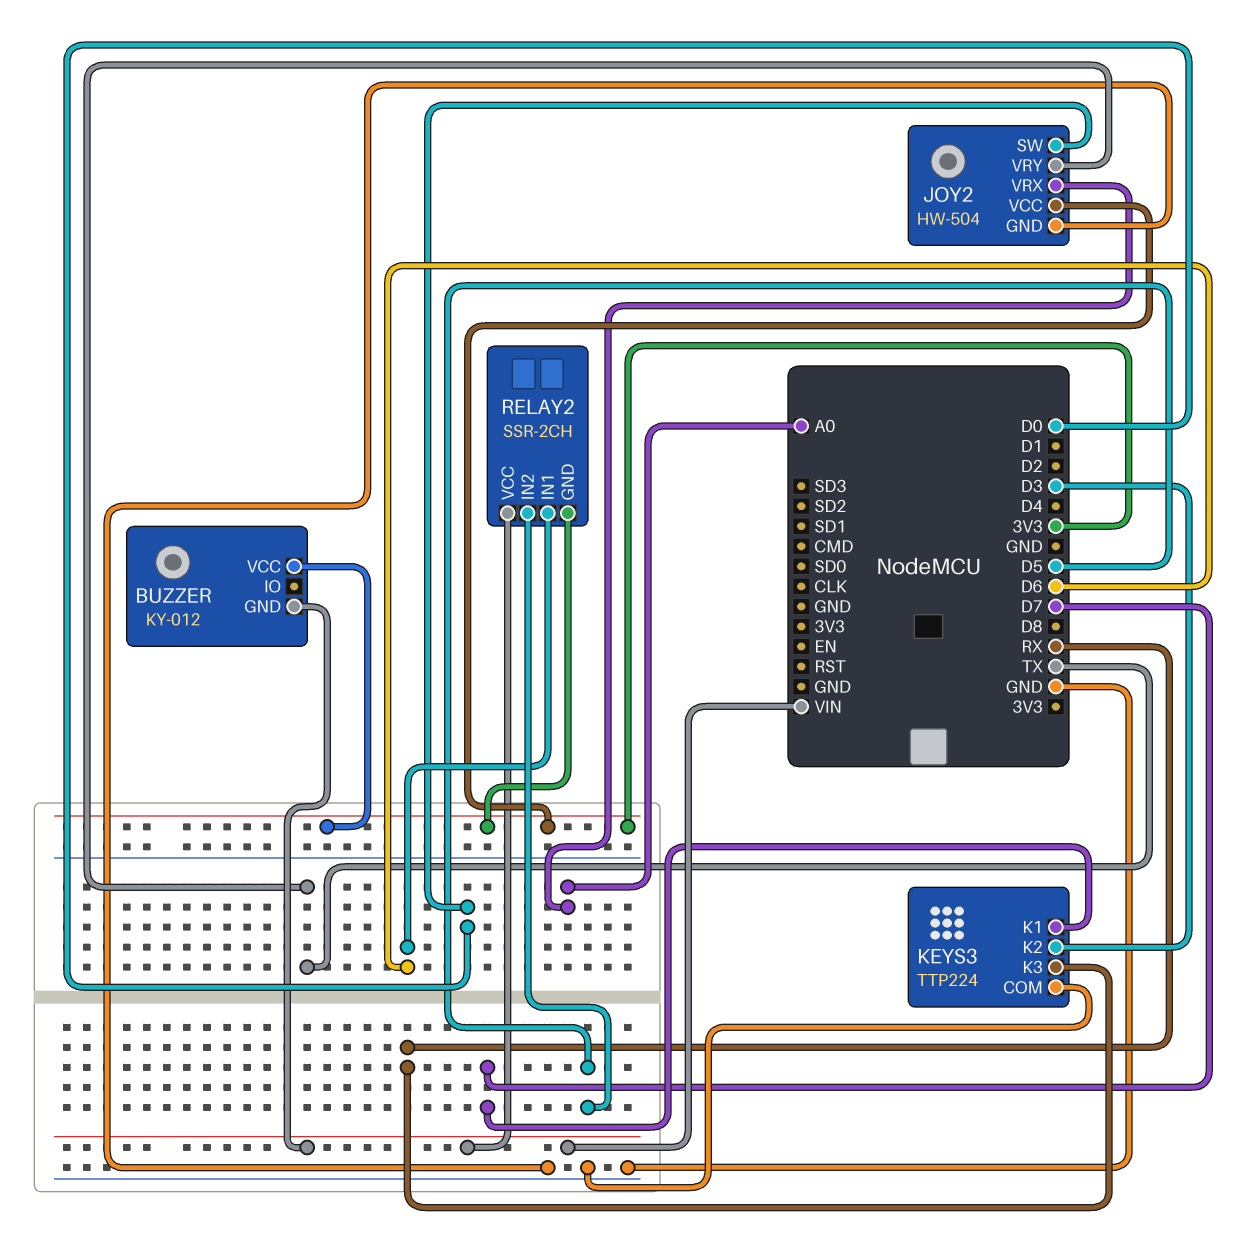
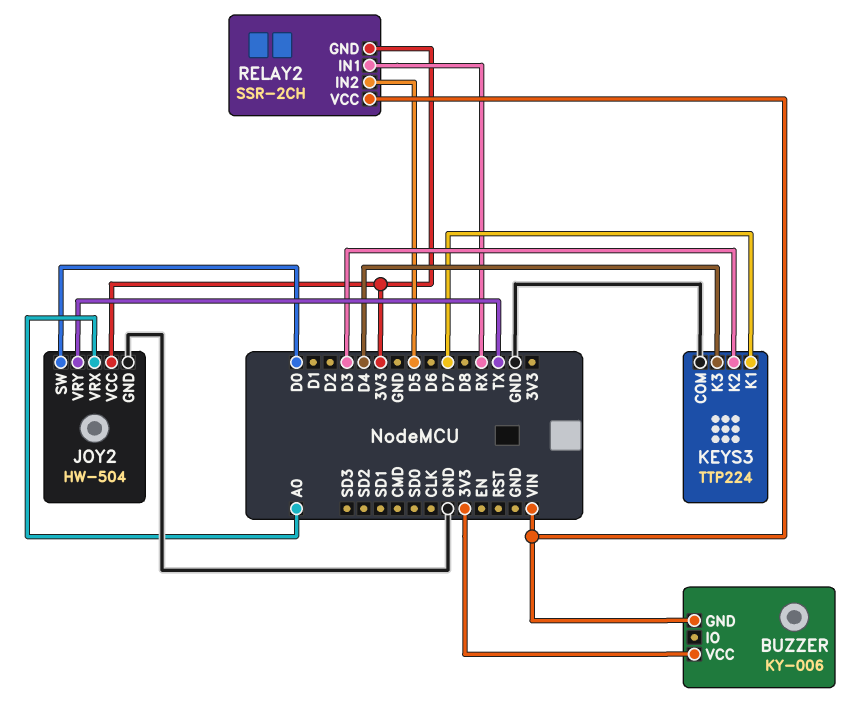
BUZZER: KY-012 -> KY-006
KEYS3 pin K3: RX -> D4
RELAY2 pin IN1: D6 -> RX

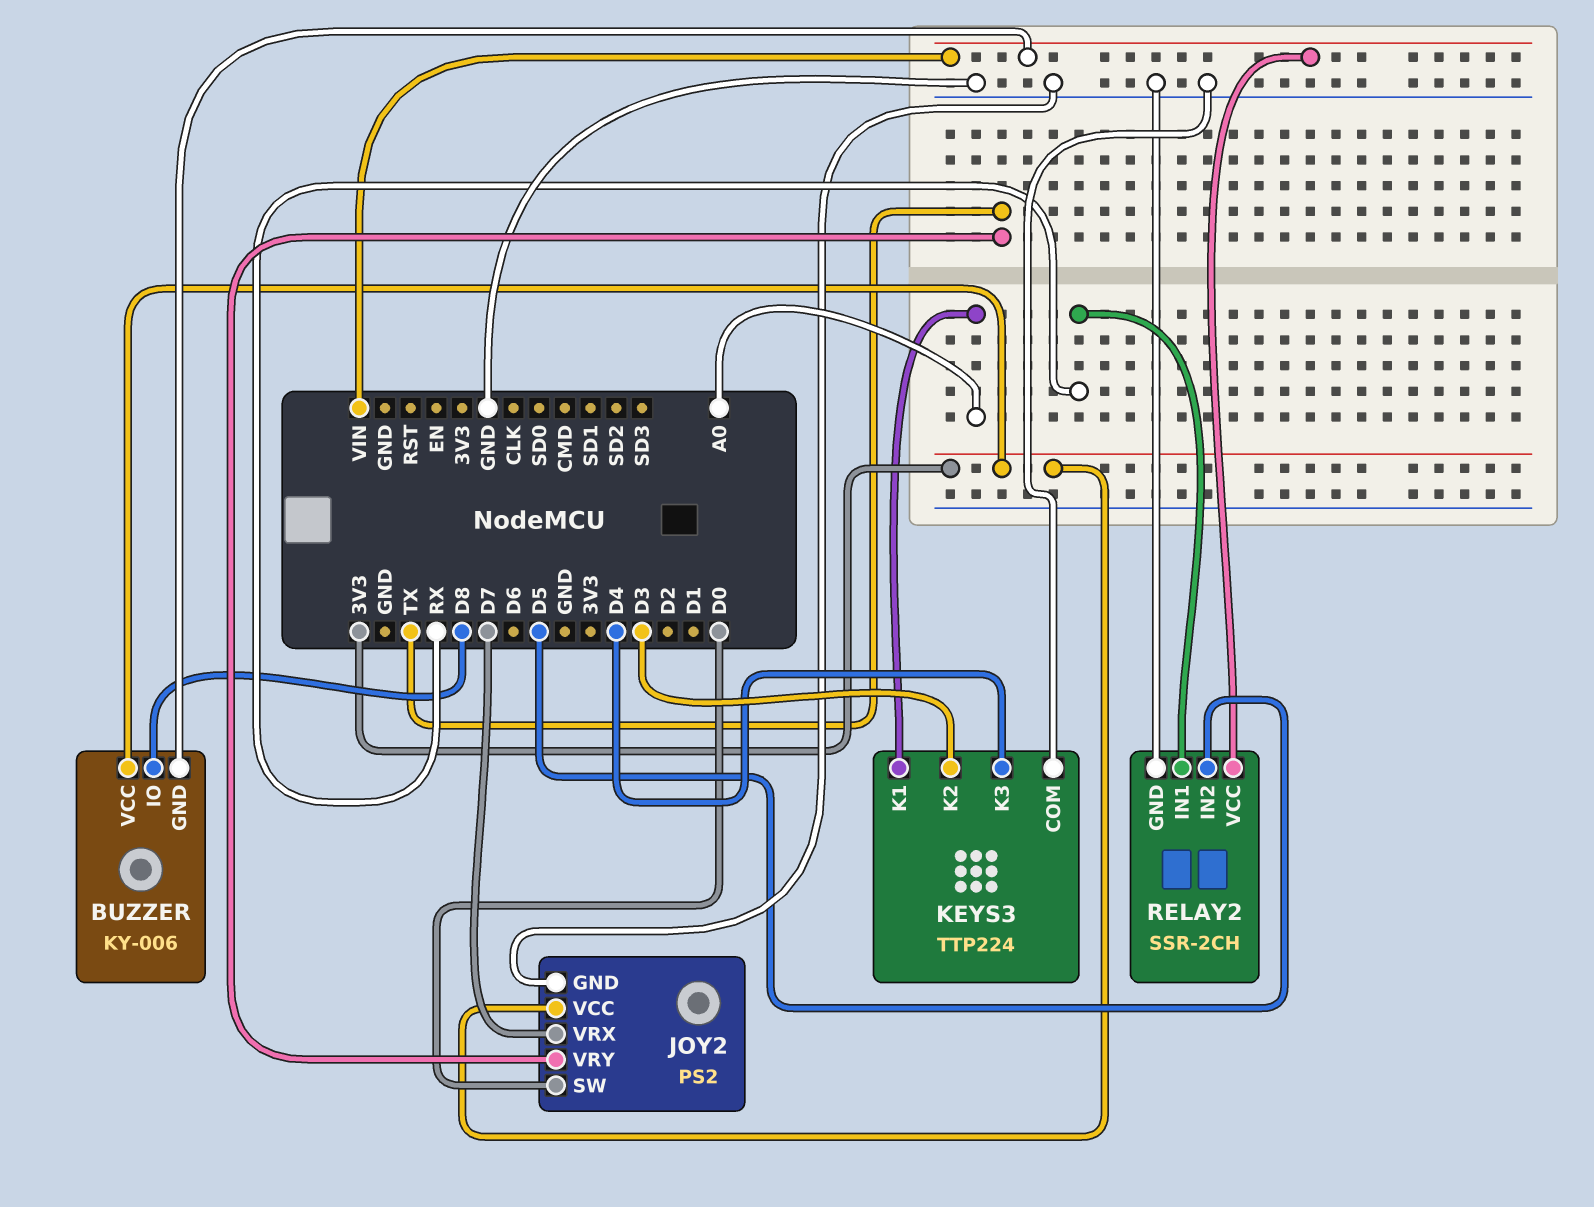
BUZZER pin IO: none -> D8
JOY2: HW-504 -> PS2
JOY2 pin VRX: A0 -> D7
KEYS3 pin K1: D7 -> A0
RELAY2 pin GND: 3V3 -> GND

